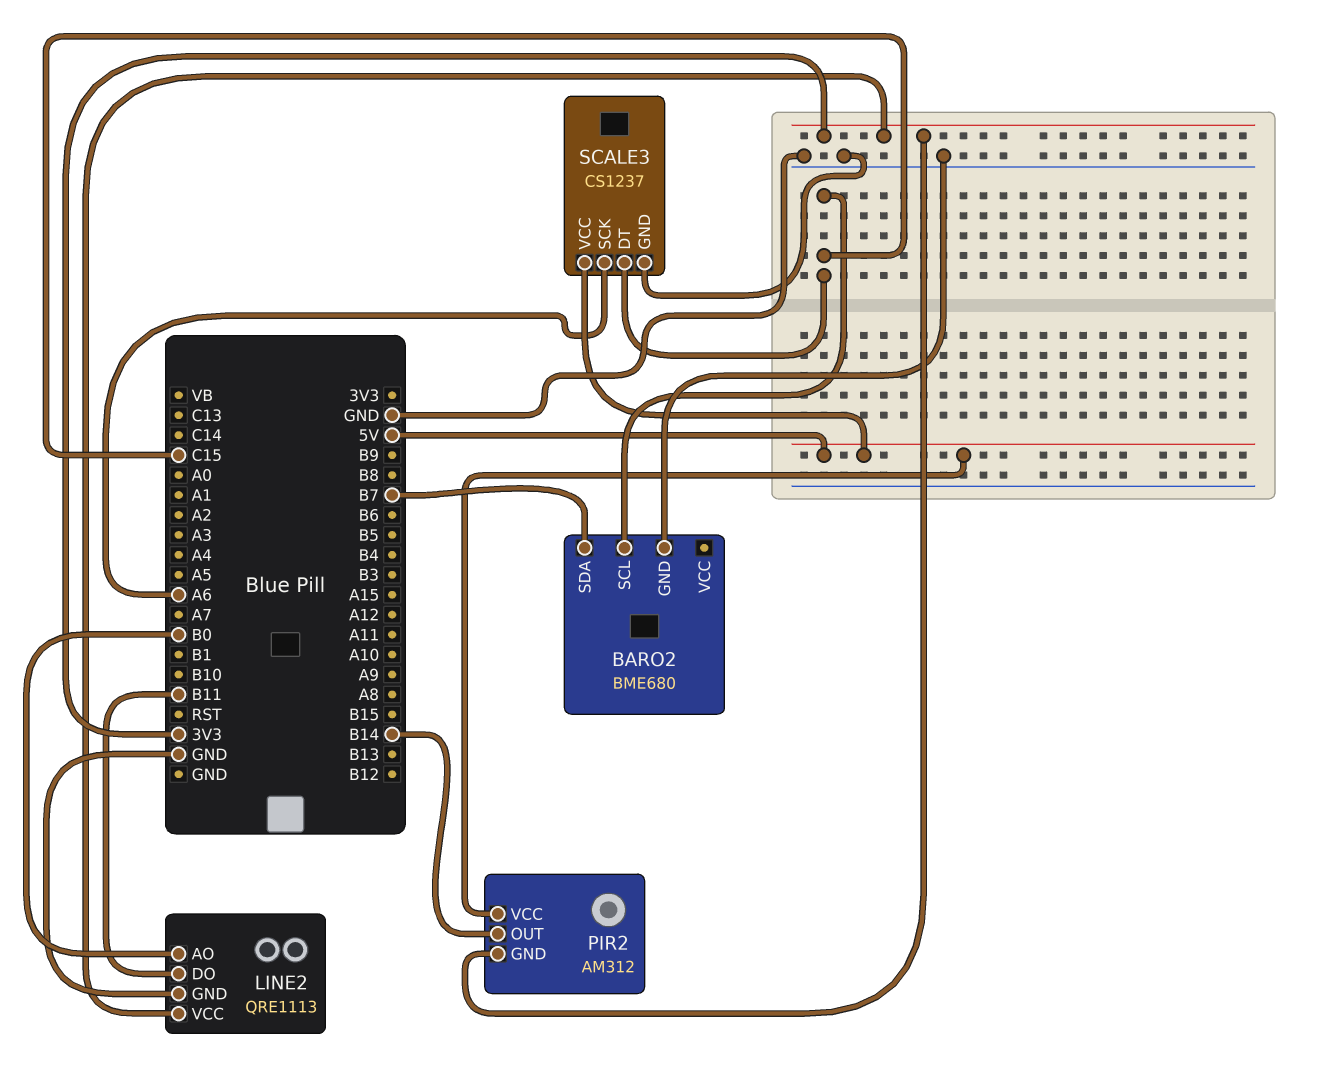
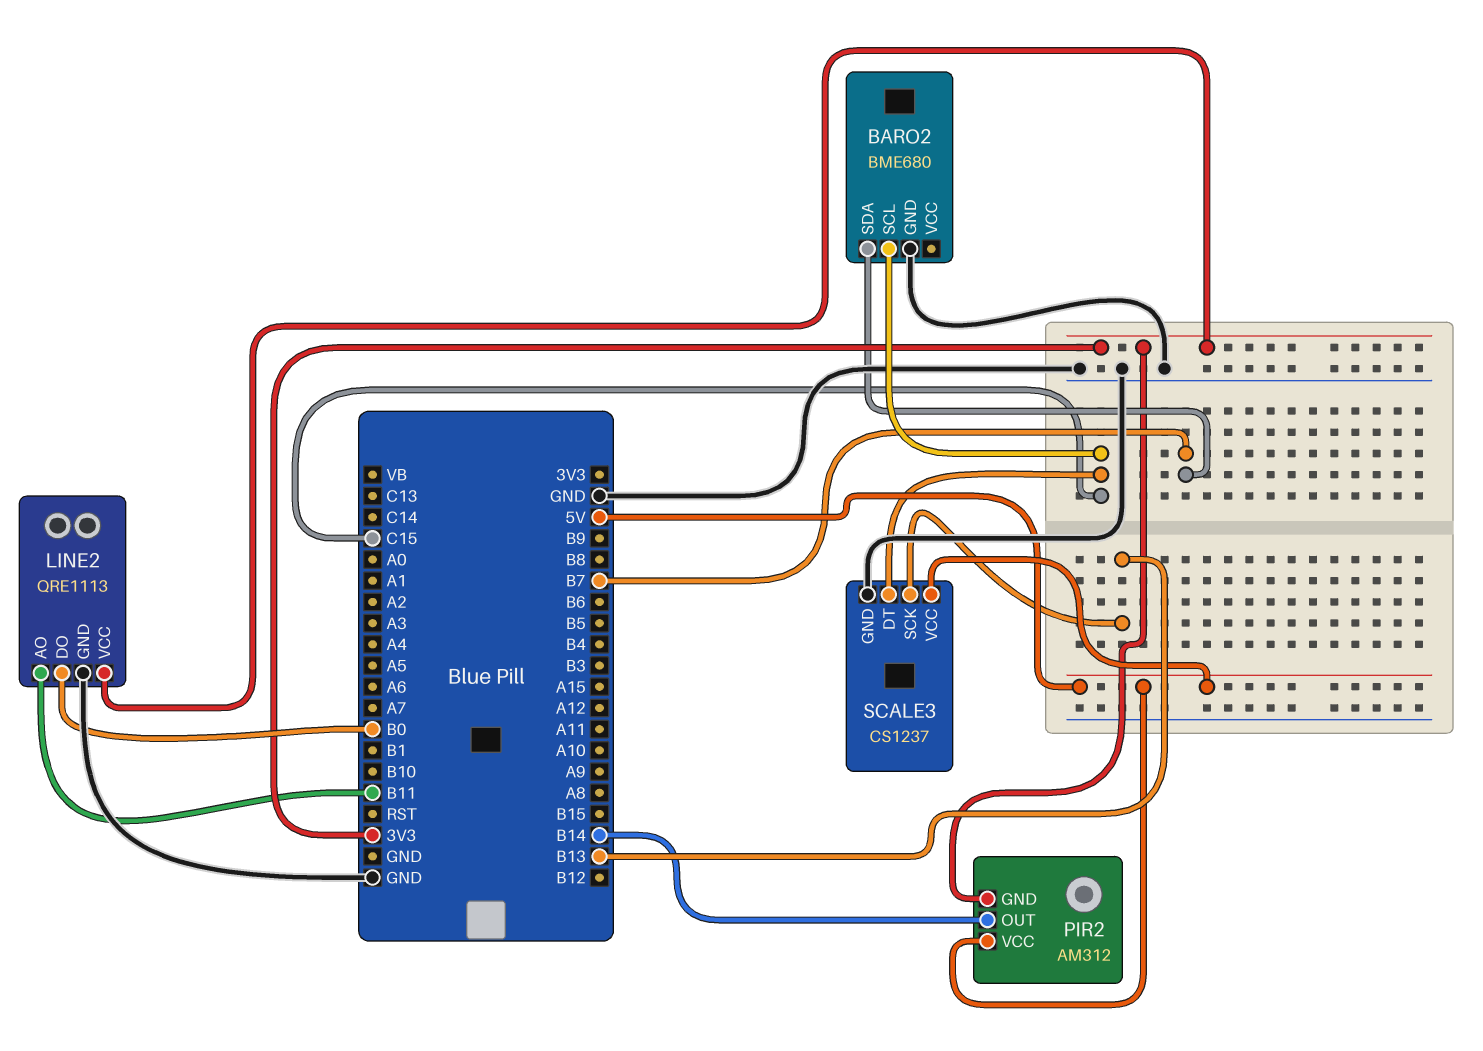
LINE2 pin AO: B0 -> B11
LINE2 pin DO: B11 -> B0
SCALE3 pin SCK: A6 -> B13

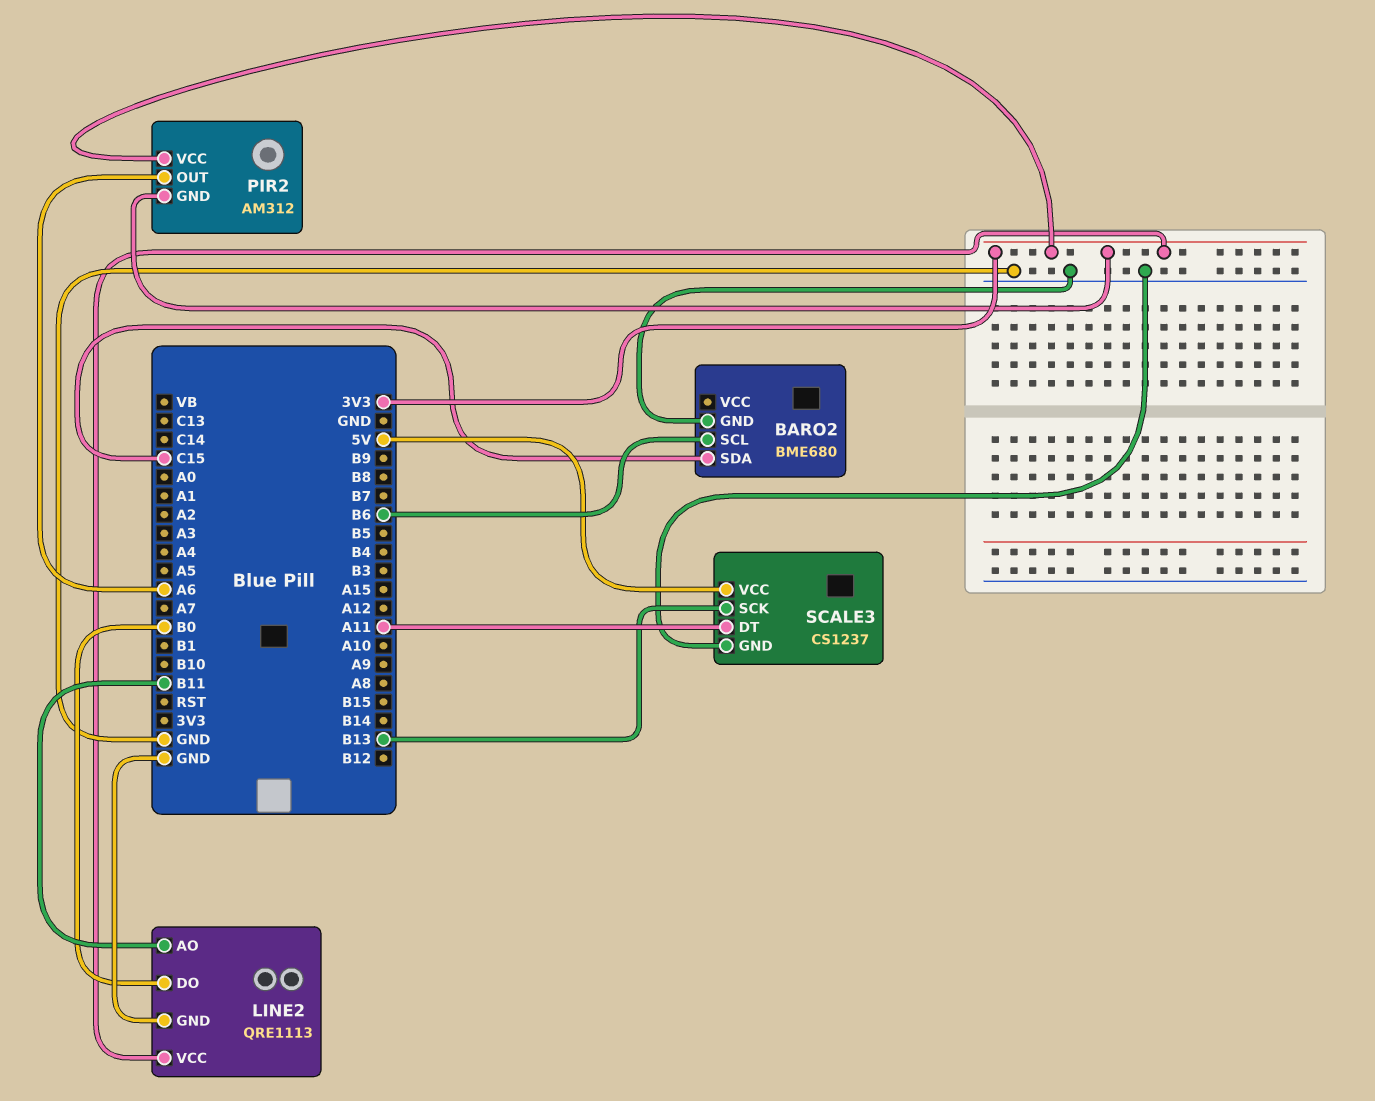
BARO2 pin SCL: C15 -> B6
BARO2 pin SDA: B7 -> C15
PIR2 pin OUT: B14 -> A6
PIR2 pin VCC: 5V -> 3V3
SCALE3 pin DT: C15 -> A11

